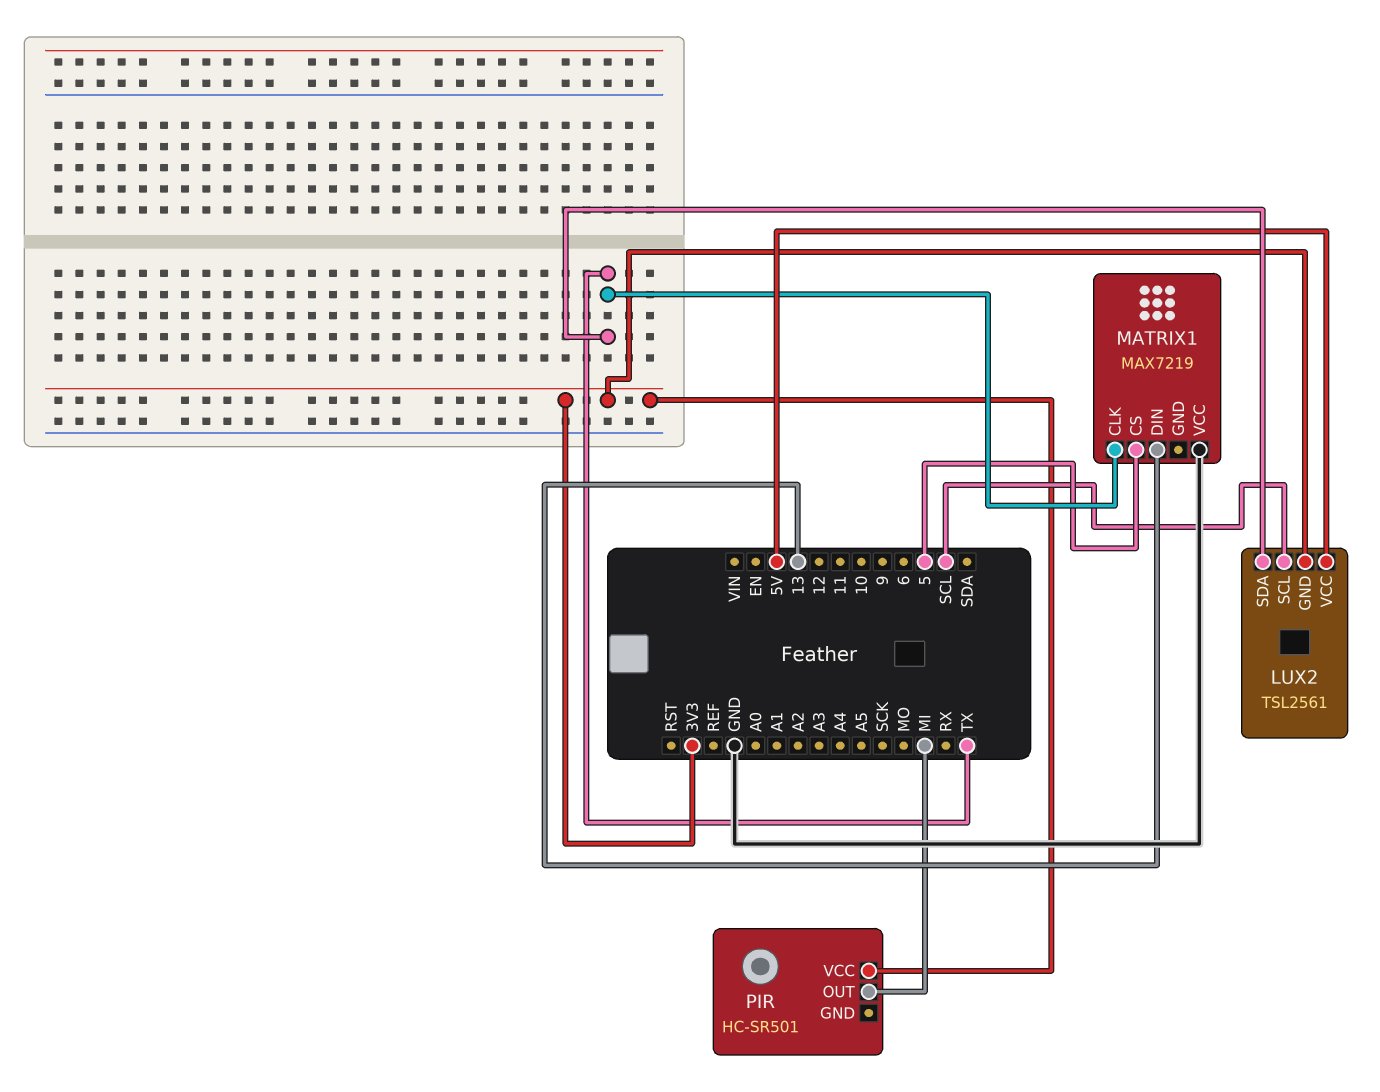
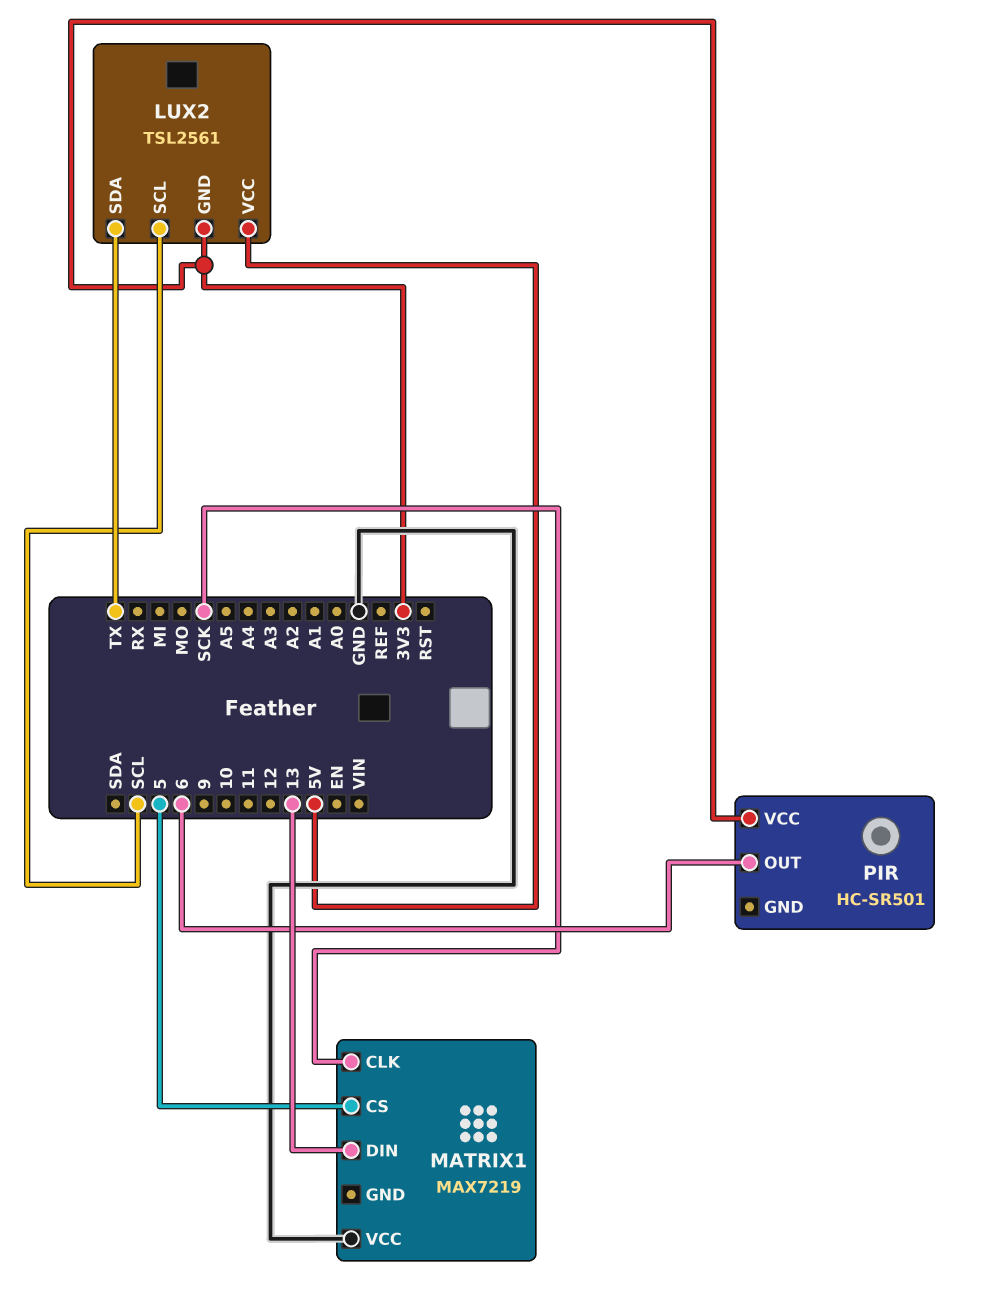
MATRIX1 pin CLK: TX -> SCK
PIR pin OUT: MI -> 6

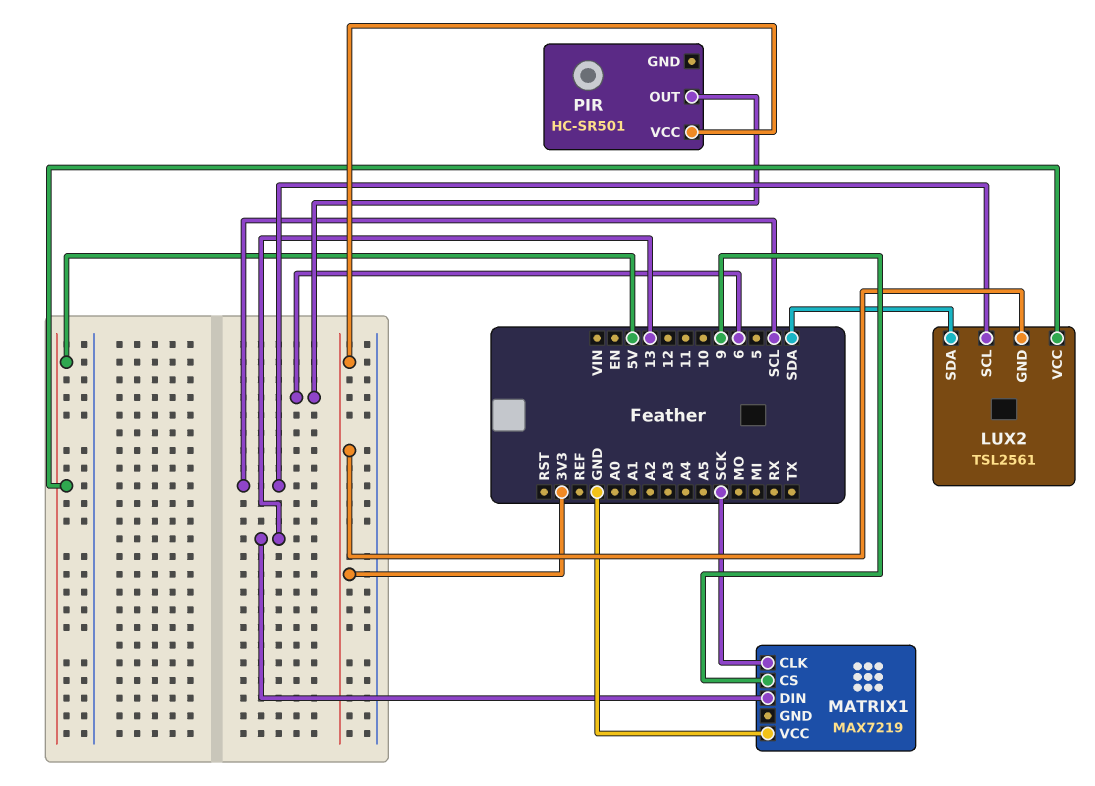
LUX2 pin SDA: TX -> SDA
MATRIX1 pin CS: 5 -> 9

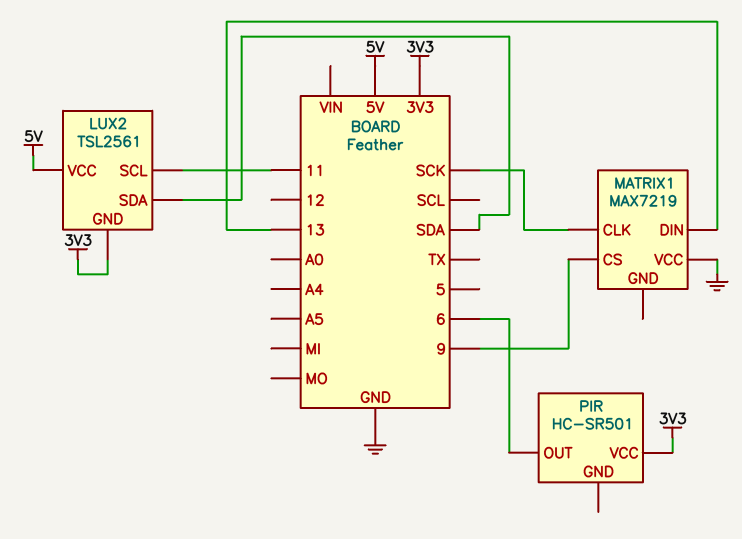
LUX2 pin SCL: SCL -> 11

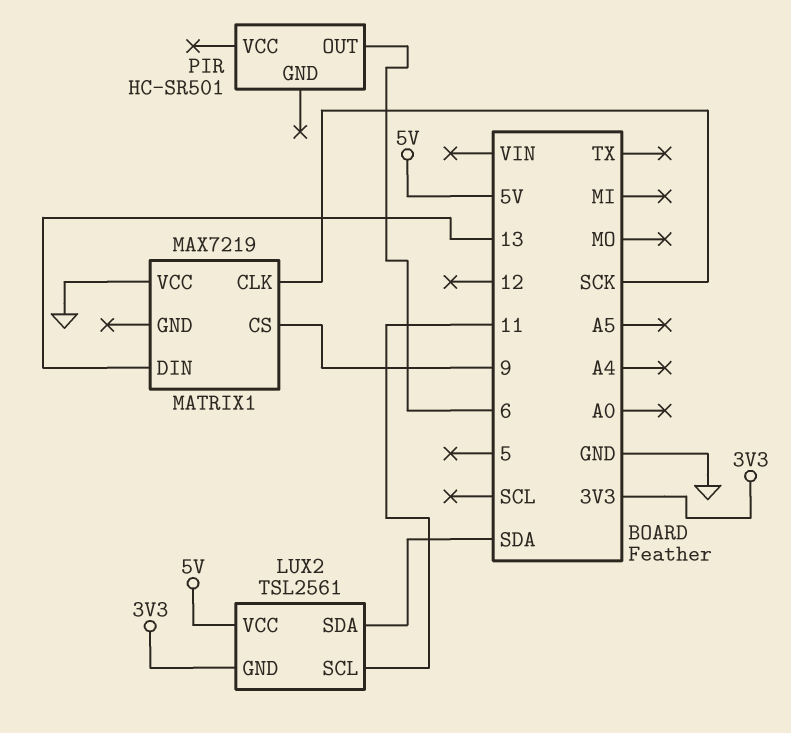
PIR pin VCC: 3V3 -> none

